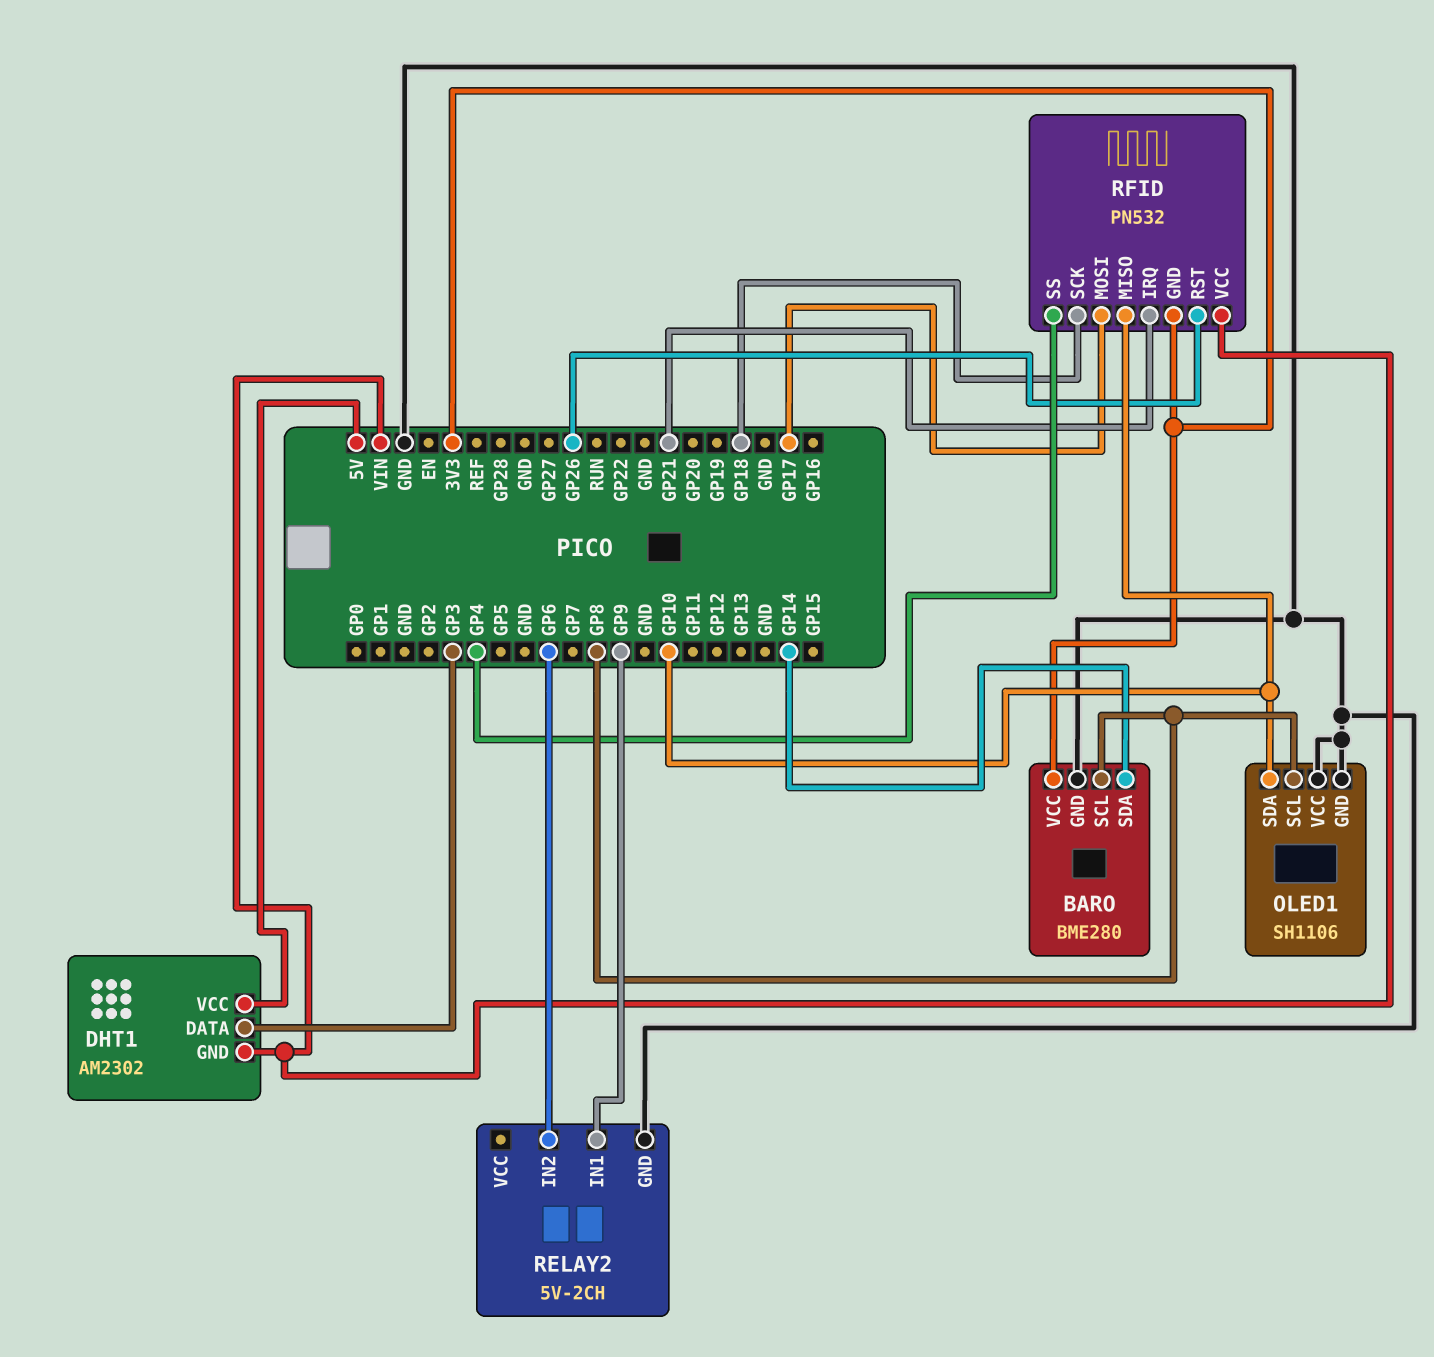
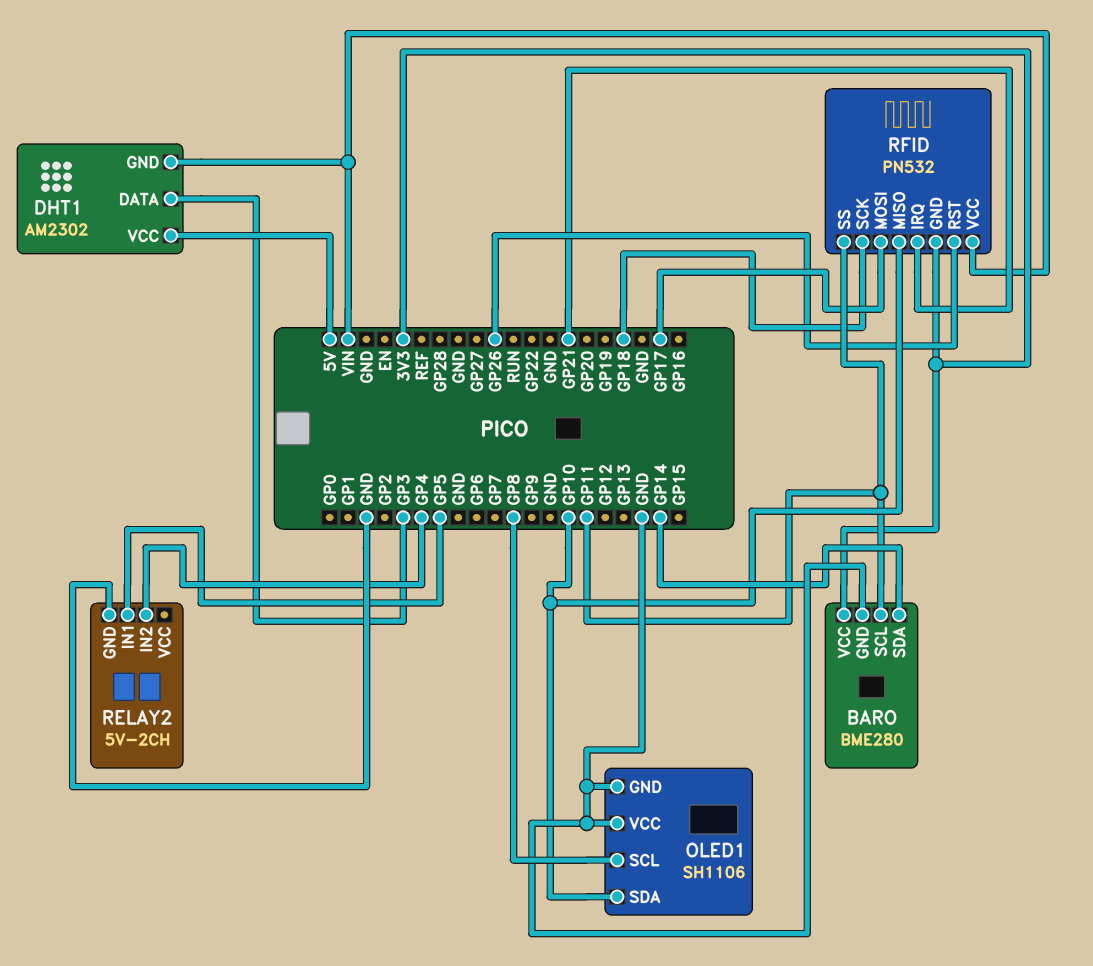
BARO pin SCL: GP8 -> GP11
RELAY2 pin IN1: GP9 -> GP5
RELAY2 pin IN2: GP6 -> GP4
RFID pin SS: GP4 -> GP11

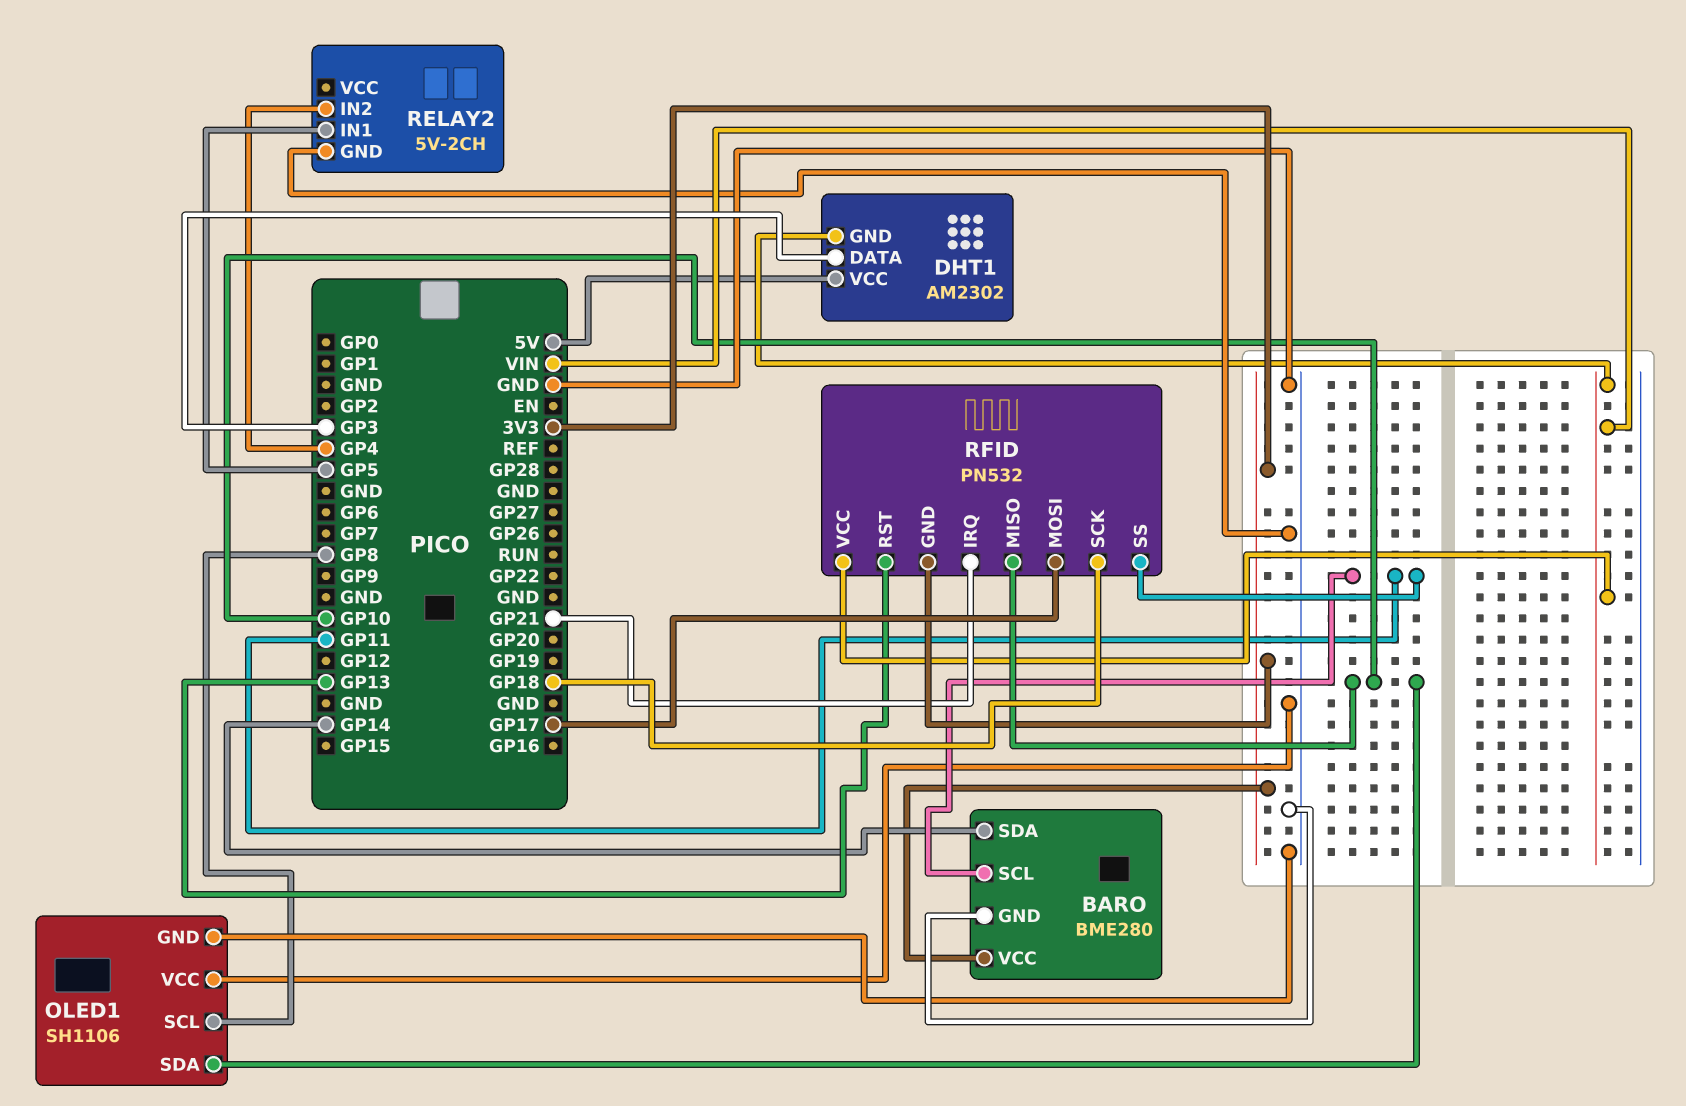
RFID pin RST: GP26 -> GP13

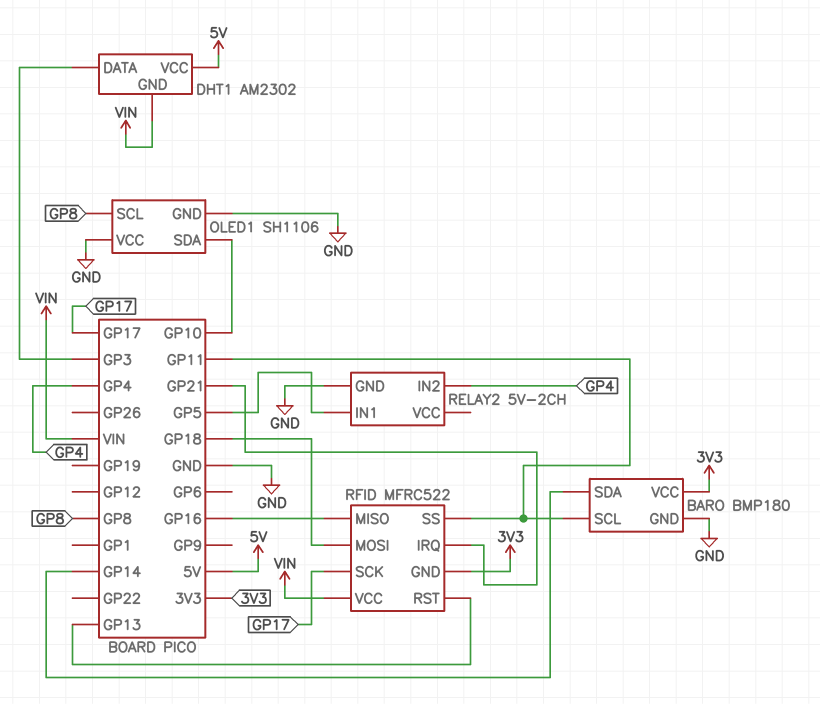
BARO: BME280 -> BMP180
RFID: PN532 -> MFRC522
RFID pin MISO: GP10 -> GP16
RFID pin MOSI: GP17 -> GP18
RFID pin SCK: GP18 -> GP17

